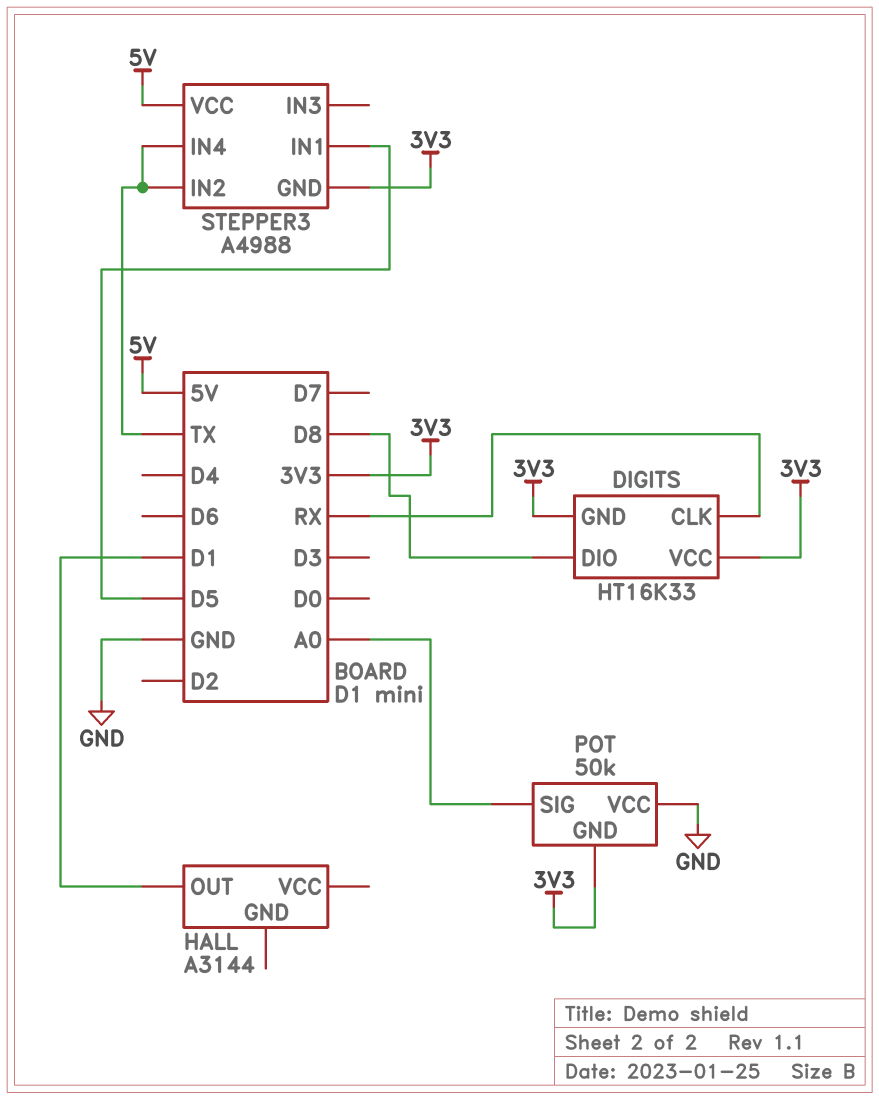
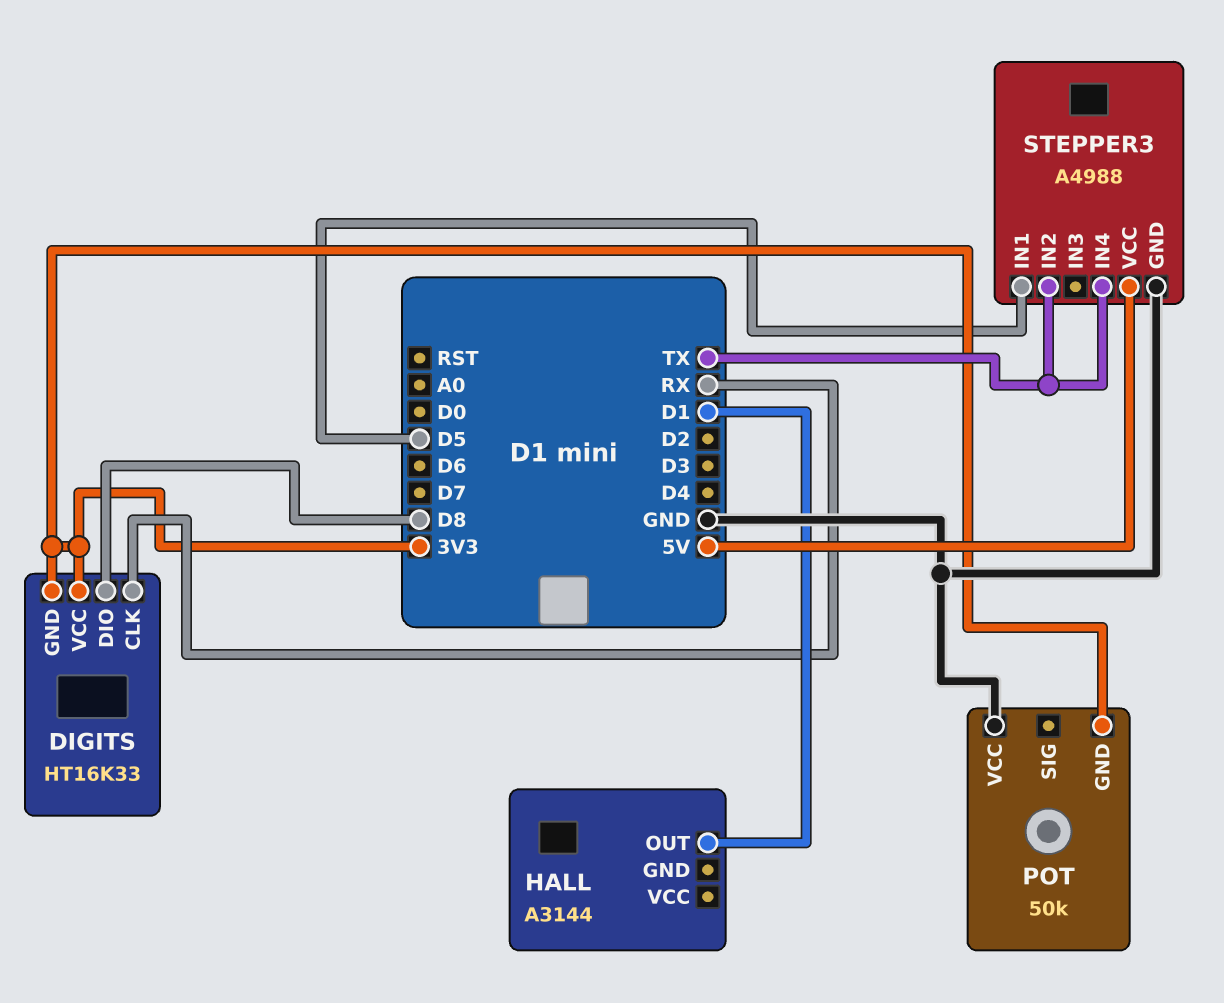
POT pin SIG: A0 -> none
STEPPER3 pin GND: 3V3 -> GND

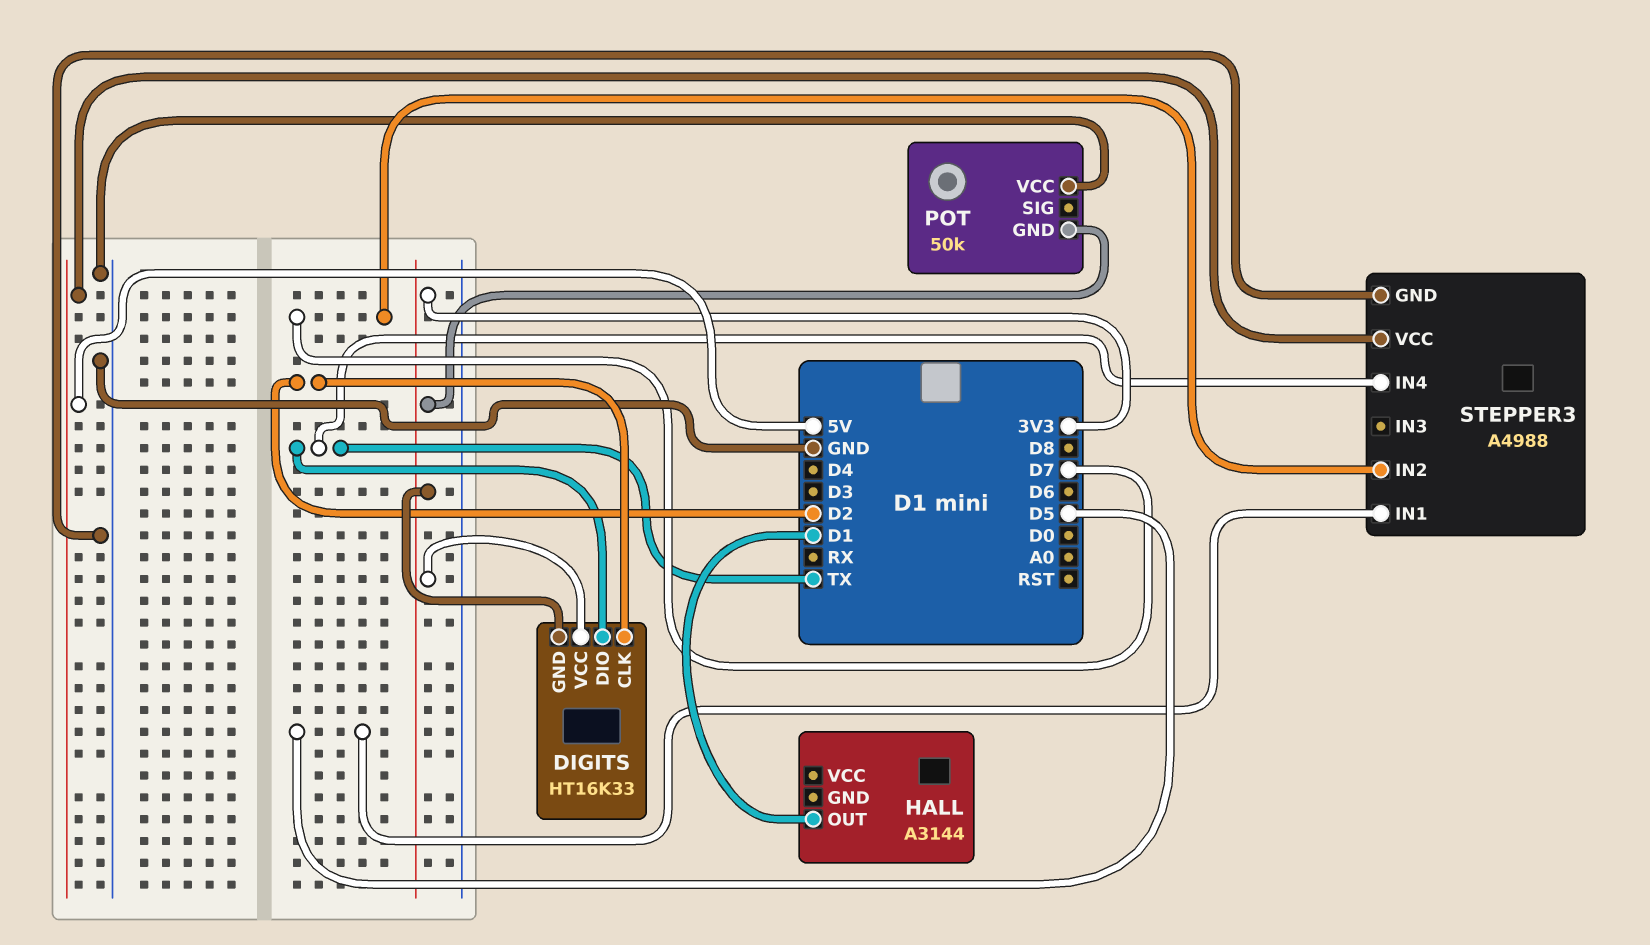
DIGITS pin CLK: RX -> D2
DIGITS pin DIO: D8 -> TX
STEPPER3 pin IN2: TX -> D7

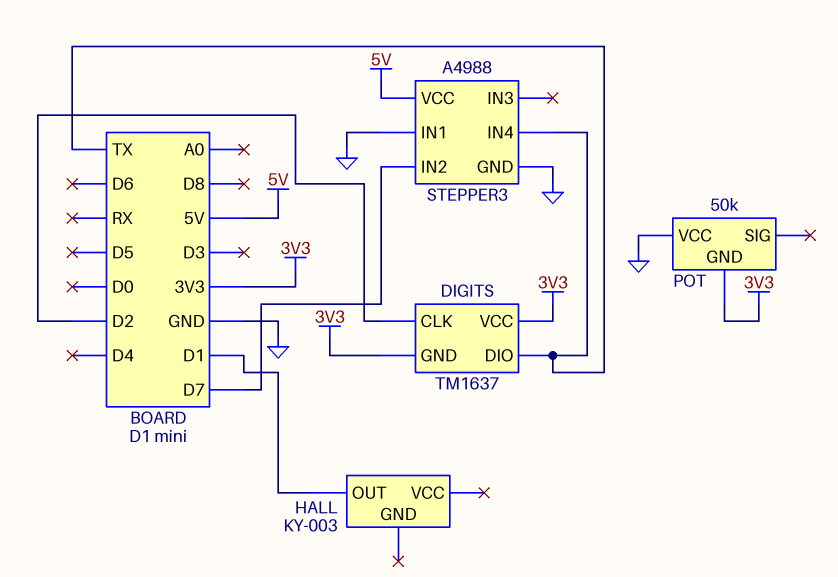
DIGITS: HT16K33 -> TM1637
HALL: A3144 -> KY-003
STEPPER3 pin IN1: D5 -> GND

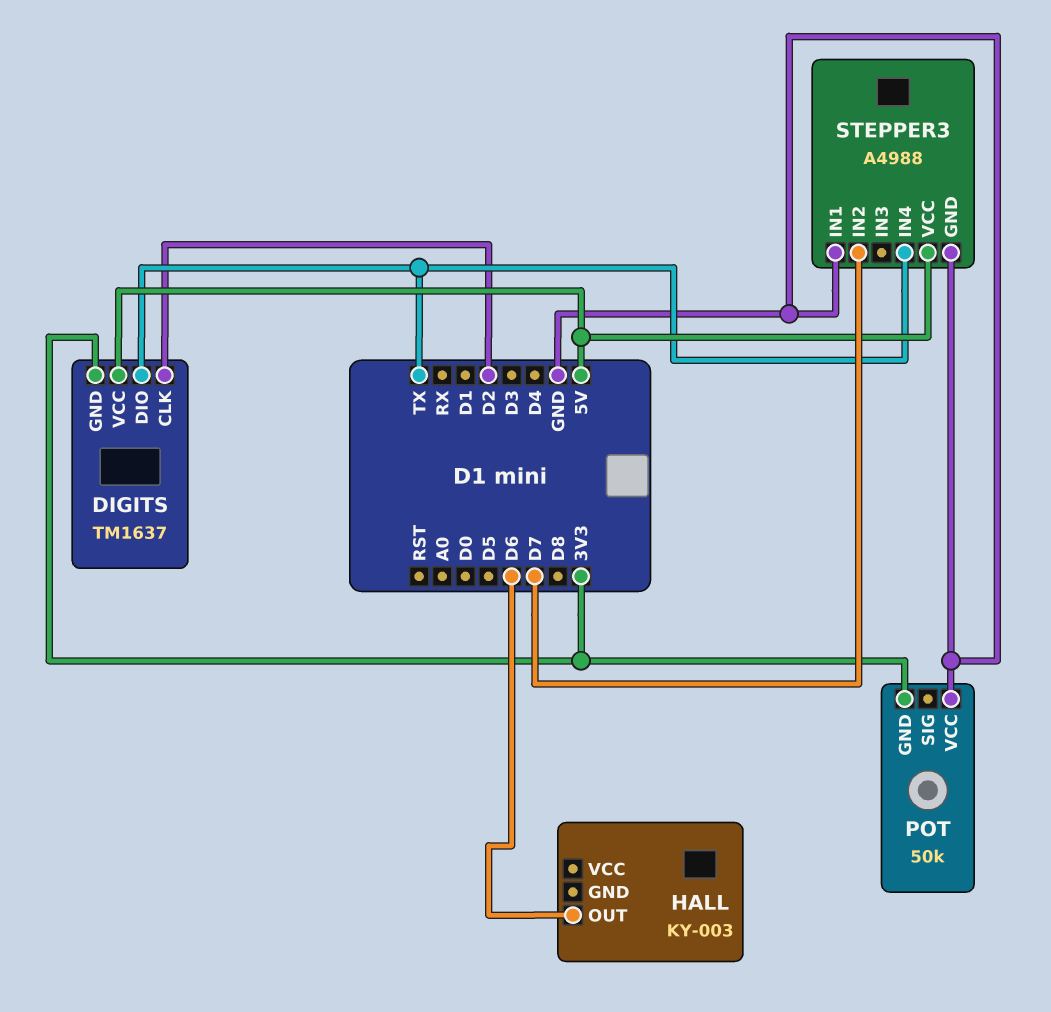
DIGITS pin VCC: 3V3 -> 5V
HALL pin OUT: D1 -> D6

